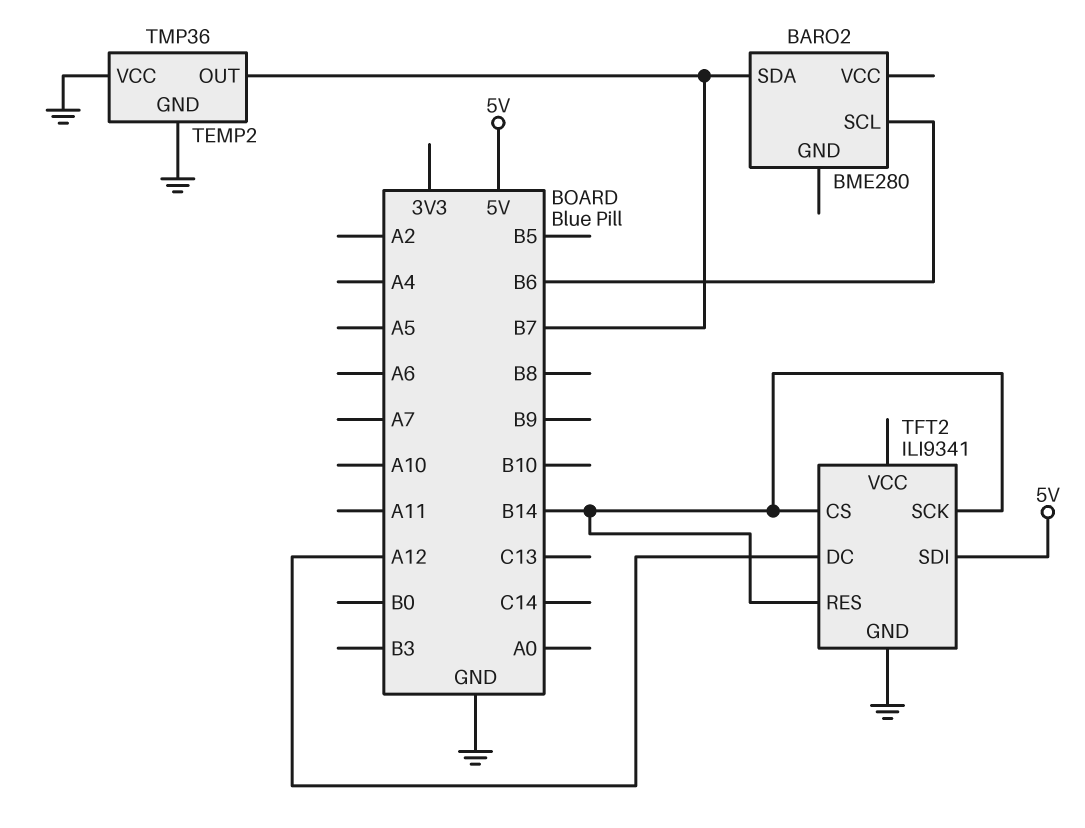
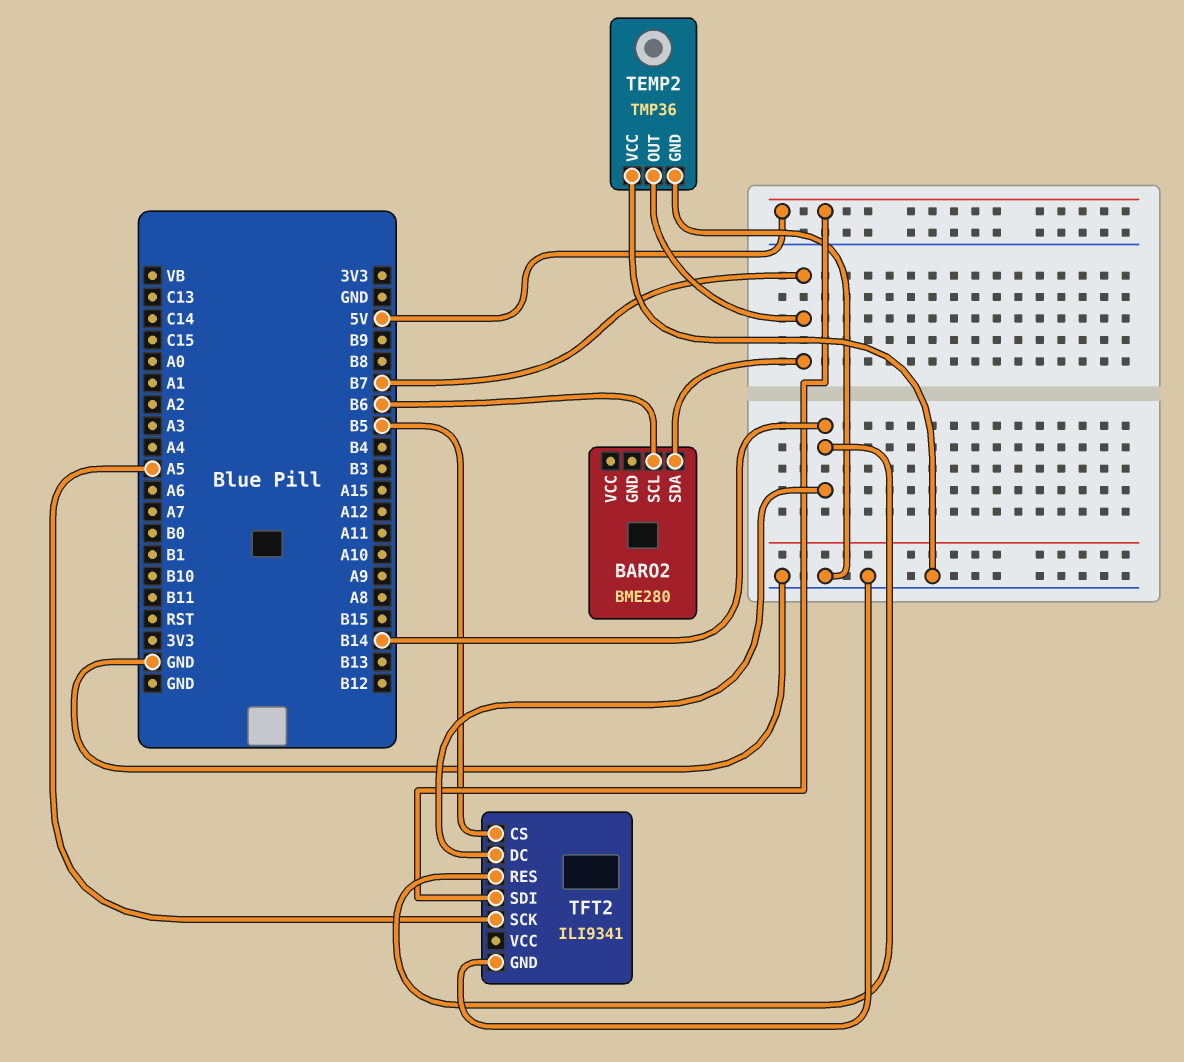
TFT2 pin CS: B14 -> B5
TFT2 pin DC: A12 -> B14
TFT2 pin SCK: B14 -> A5

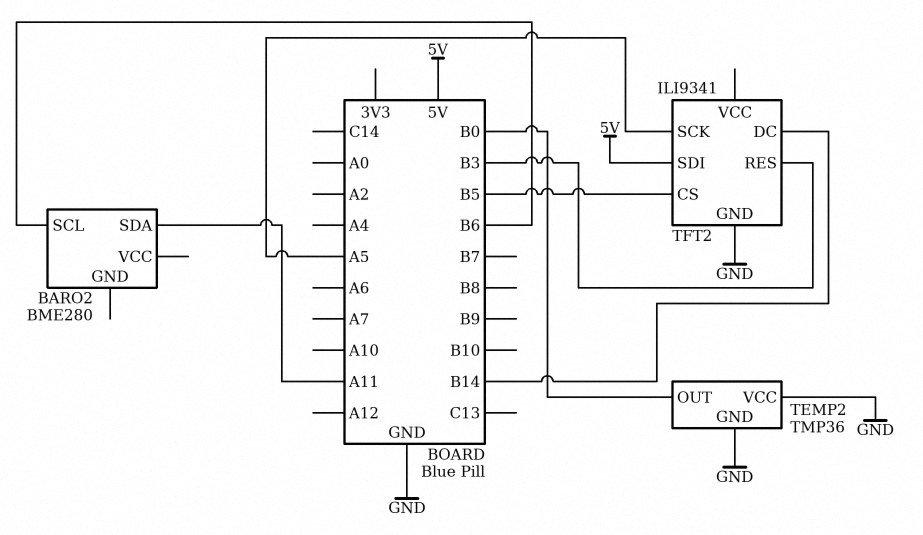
BARO2 pin SDA: B7 -> A11
TEMP2 pin OUT: B7 -> B0
TFT2 pin RES: B14 -> B3

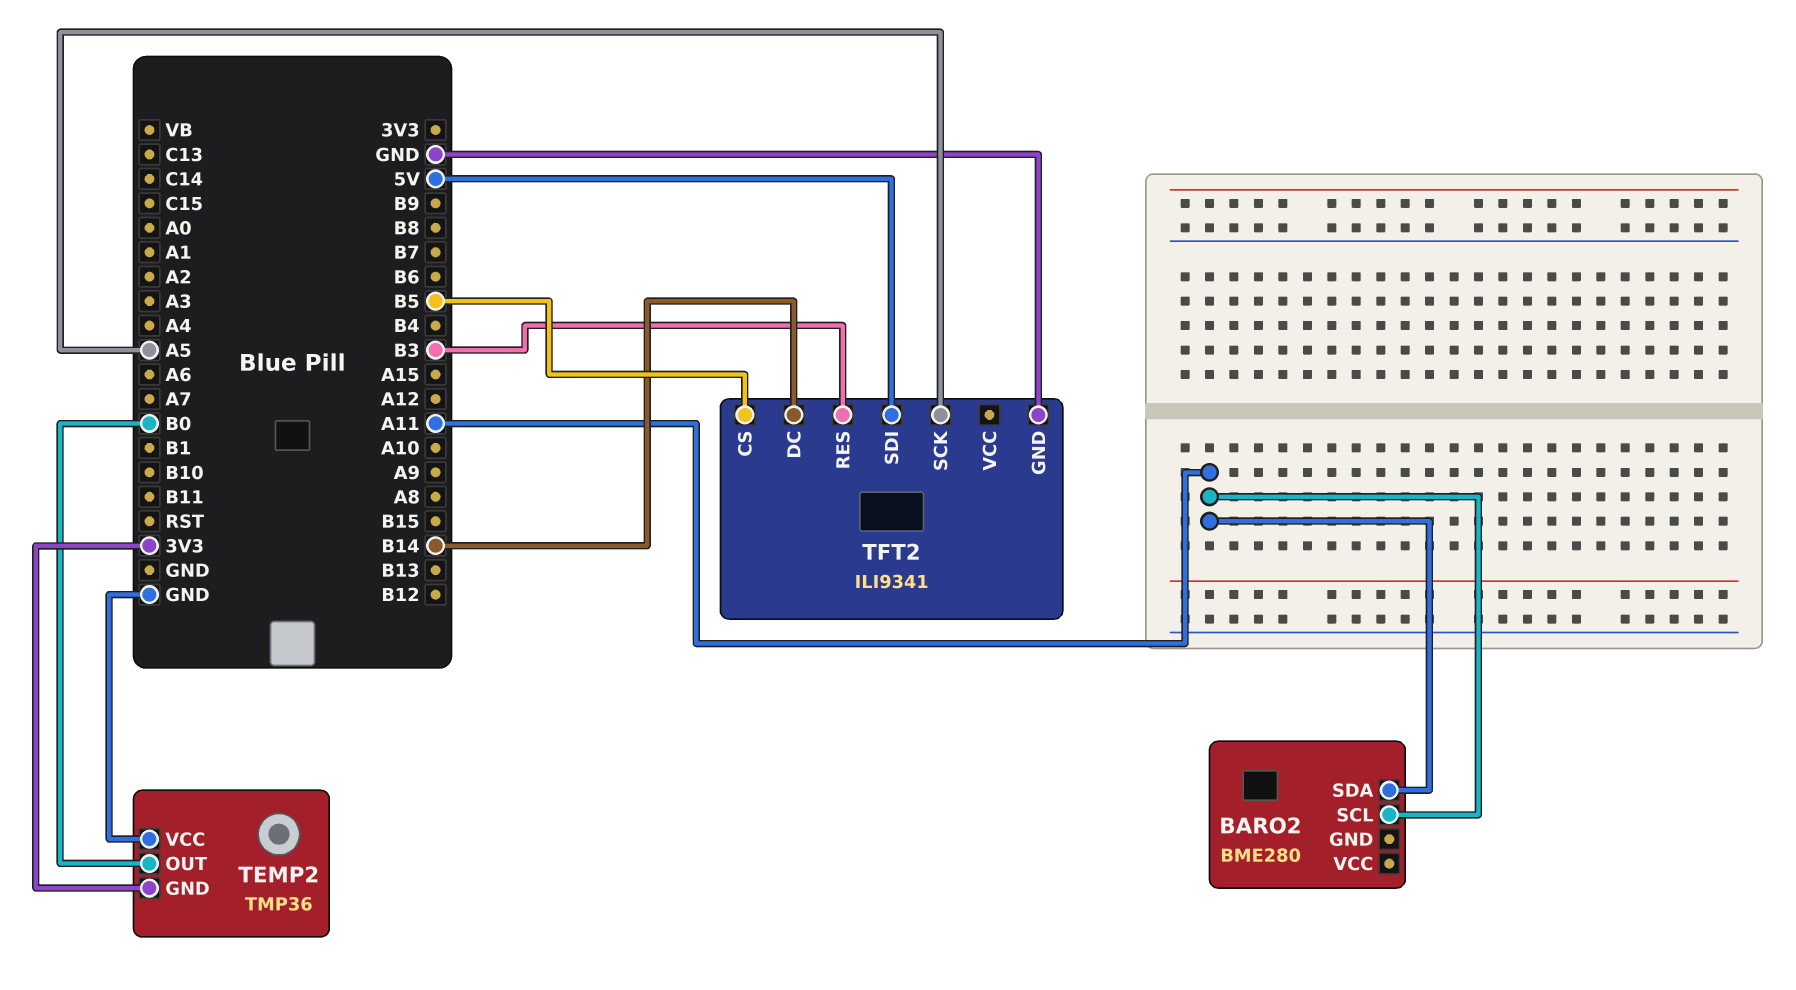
BARO2 pin SCL: B6 -> A11
TEMP2 pin GND: GND -> 3V3

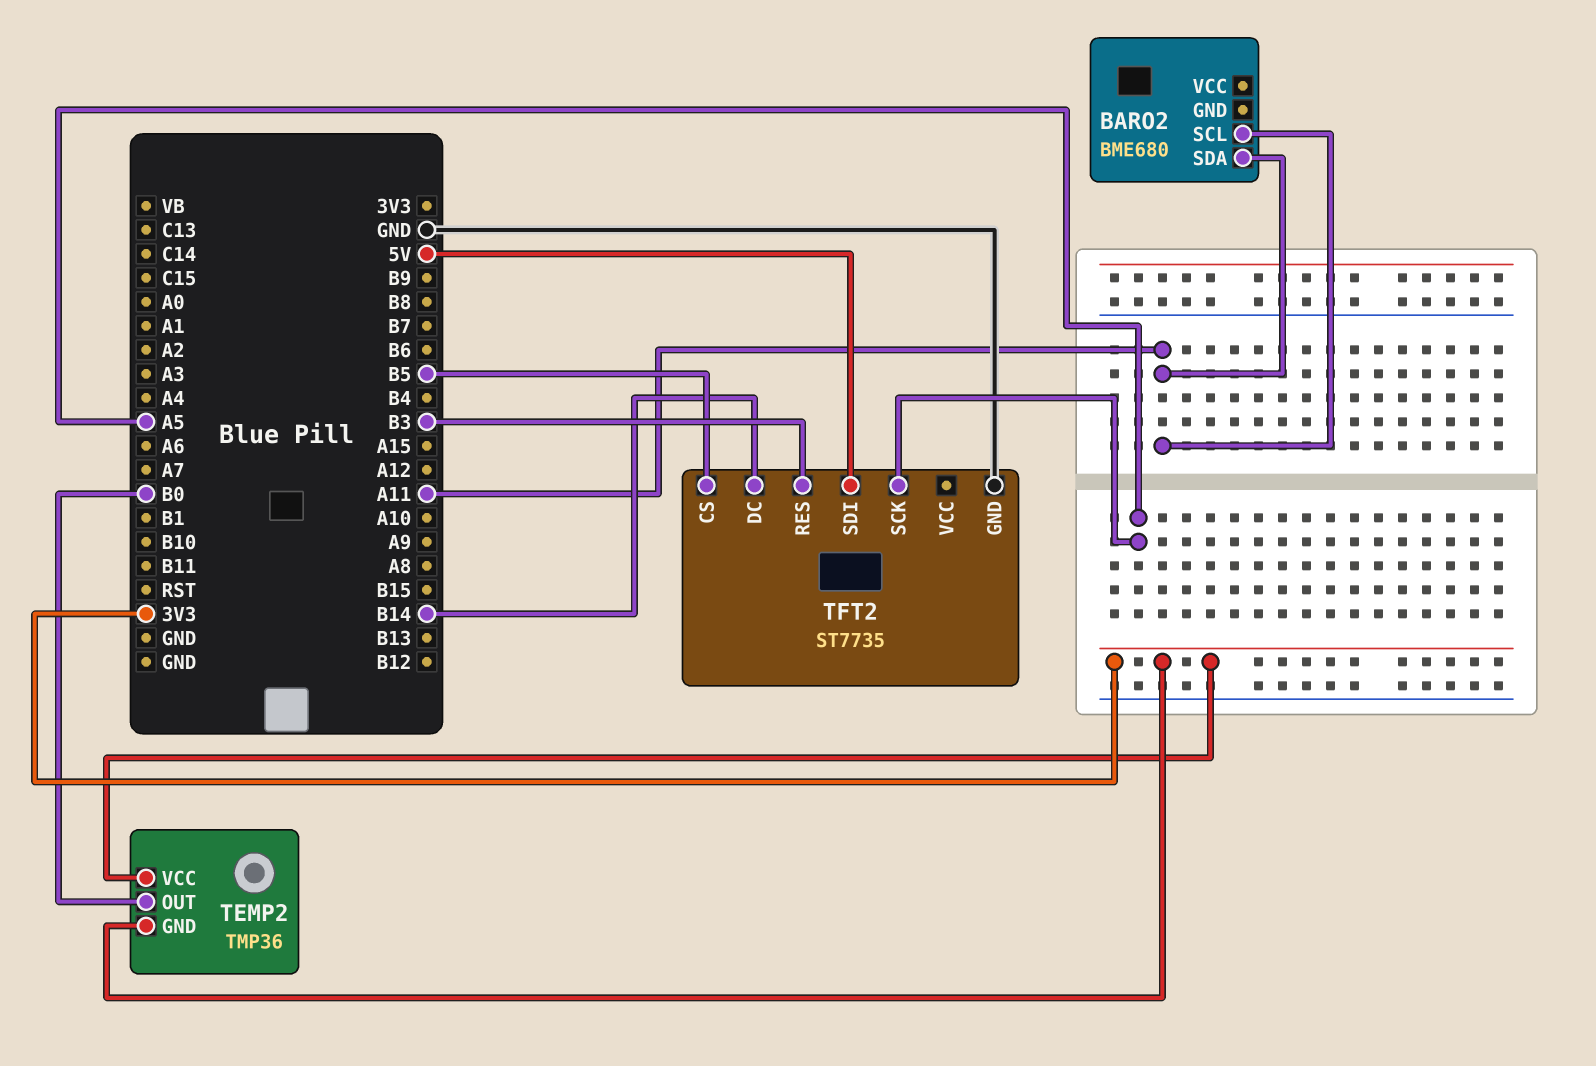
BARO2: BME280 -> BME680
TEMP2 pin VCC: GND -> 3V3
TFT2: ILI9341 -> ST7735

